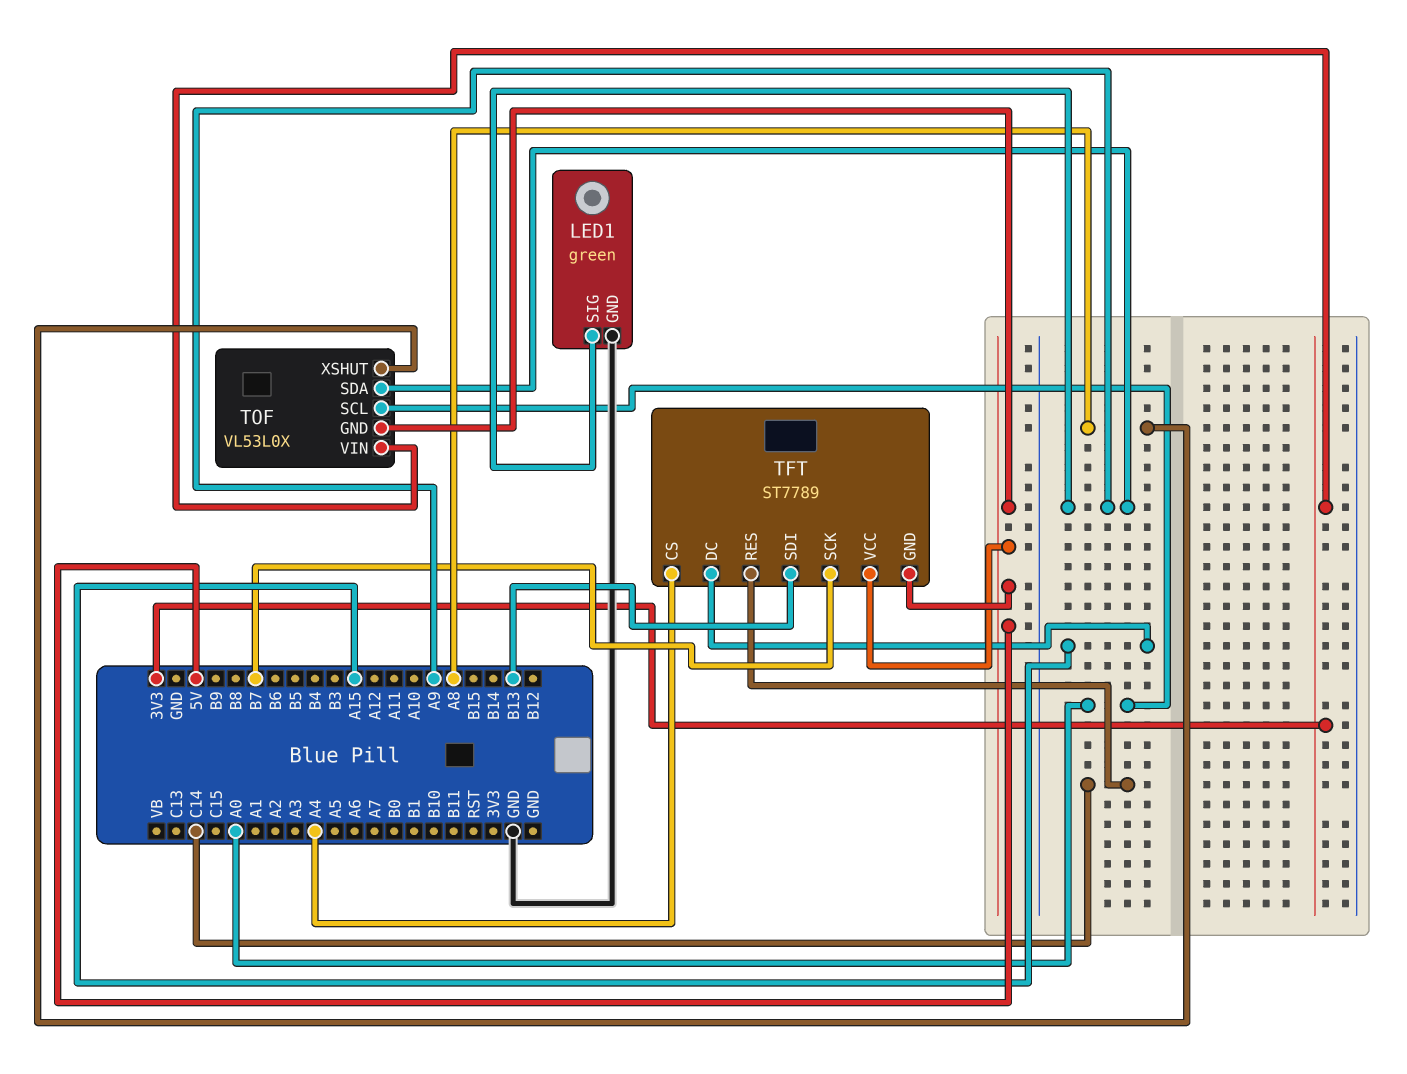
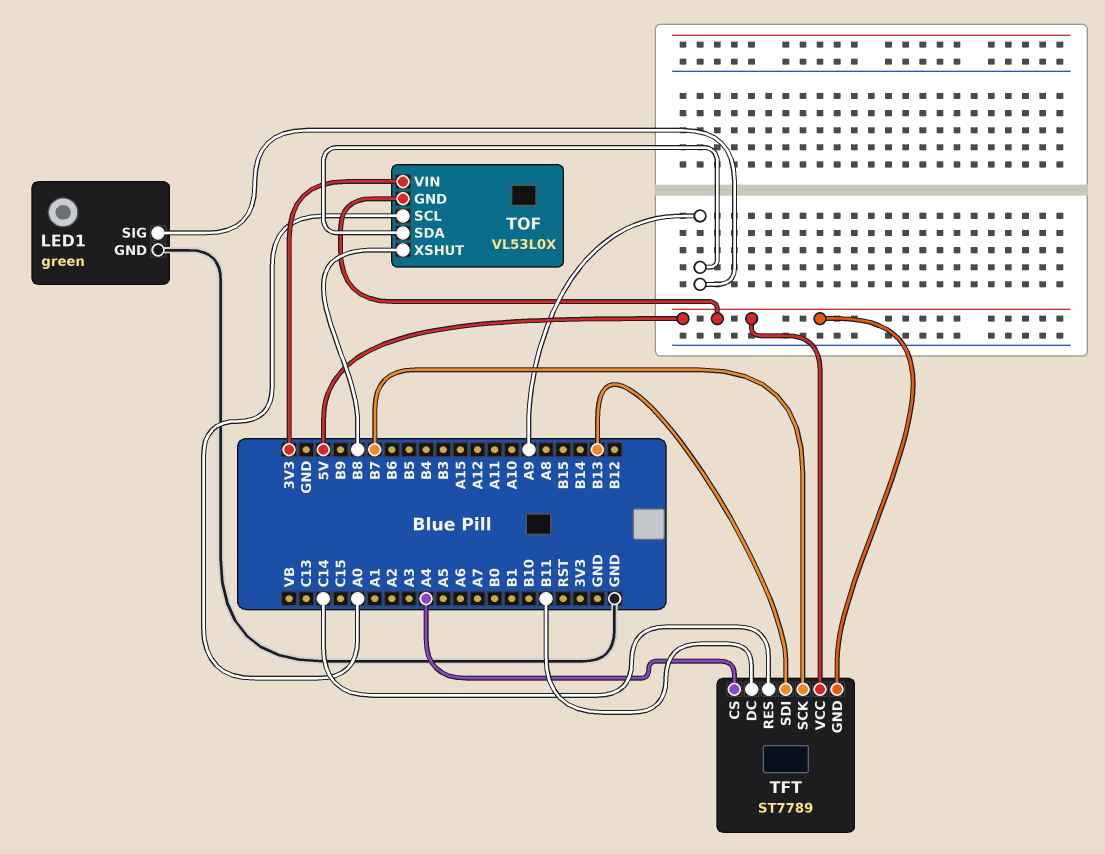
TFT pin DC: A15 -> B11
TOF pin XSHUT: A8 -> B8

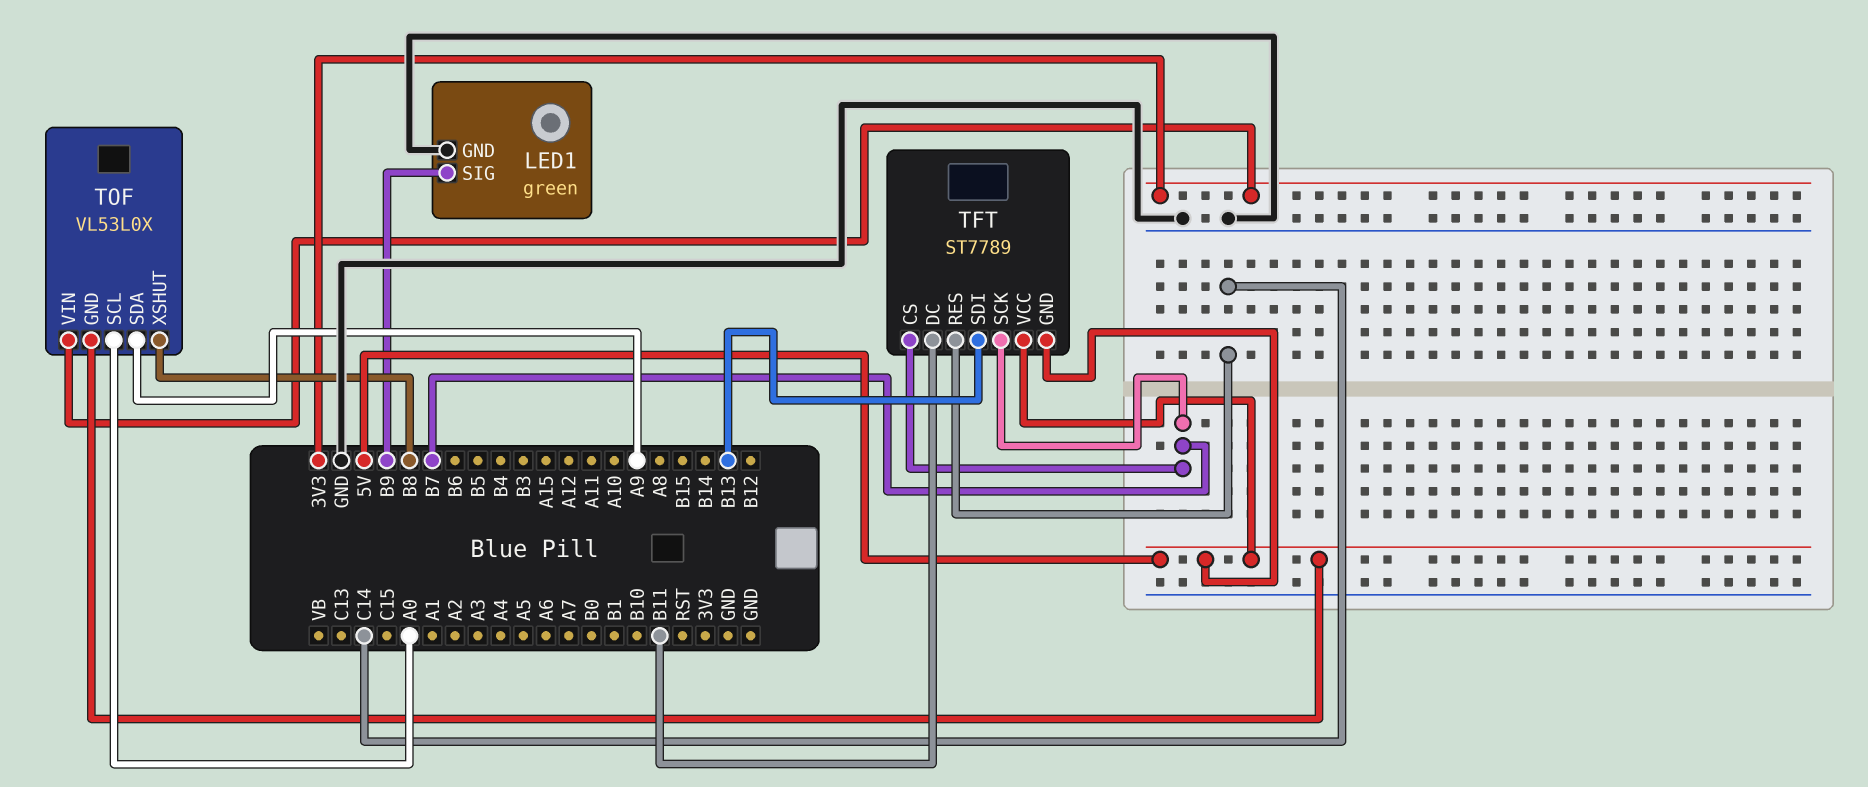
LED1 pin SIG: A9 -> B9
TFT pin CS: A4 -> B7

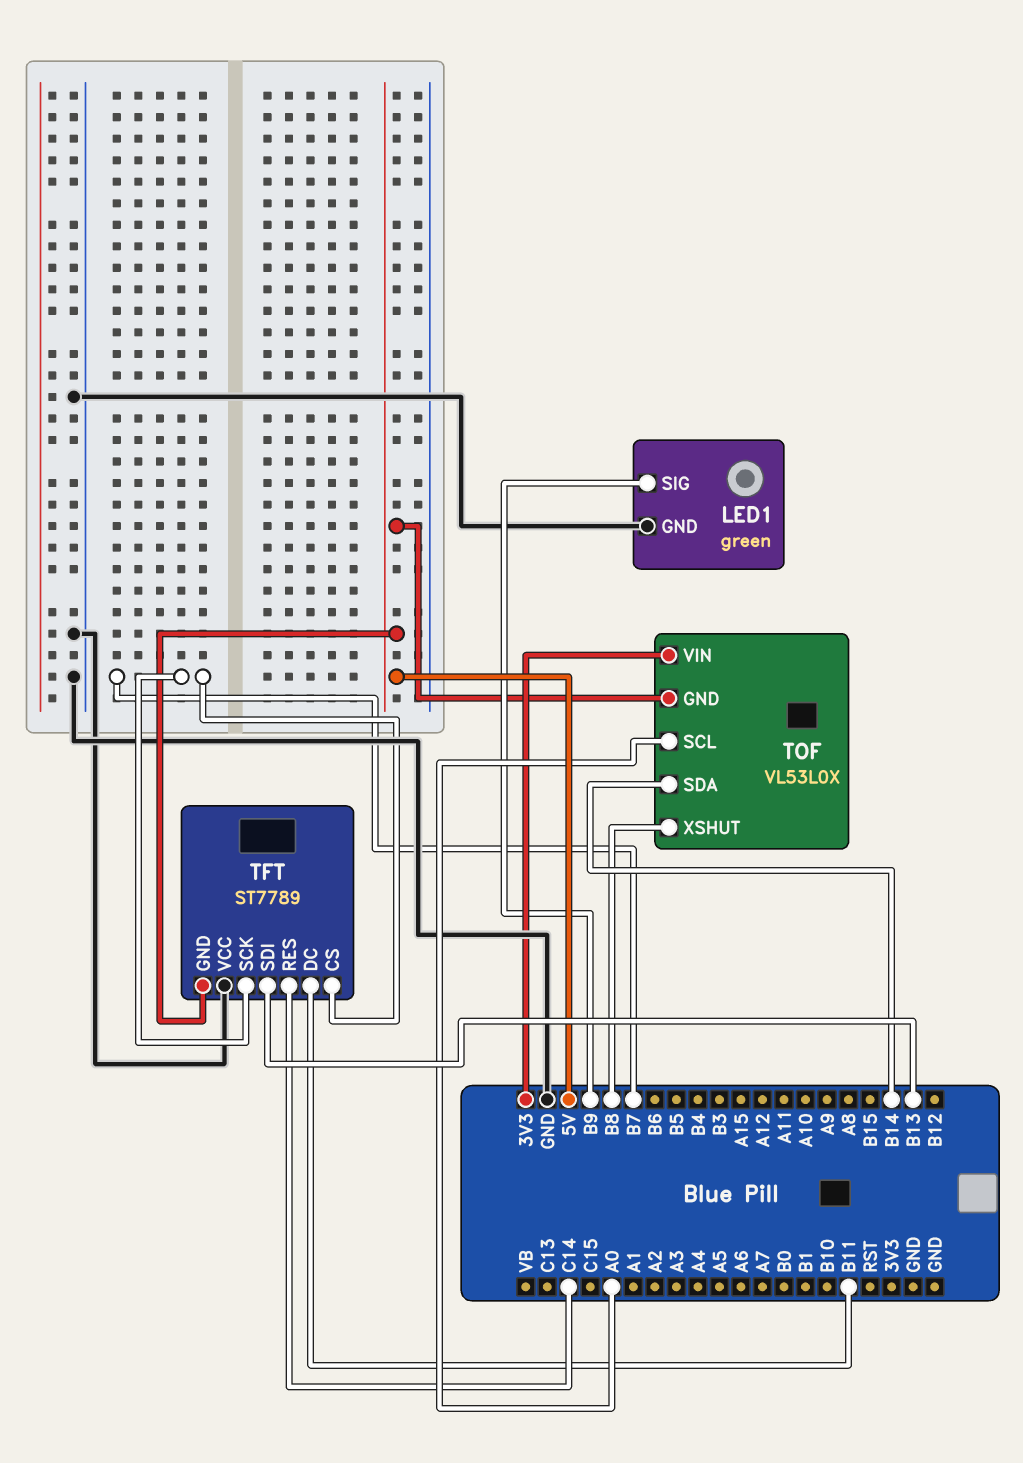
TFT pin VCC: 5V -> GND
TOF pin SDA: A9 -> B14

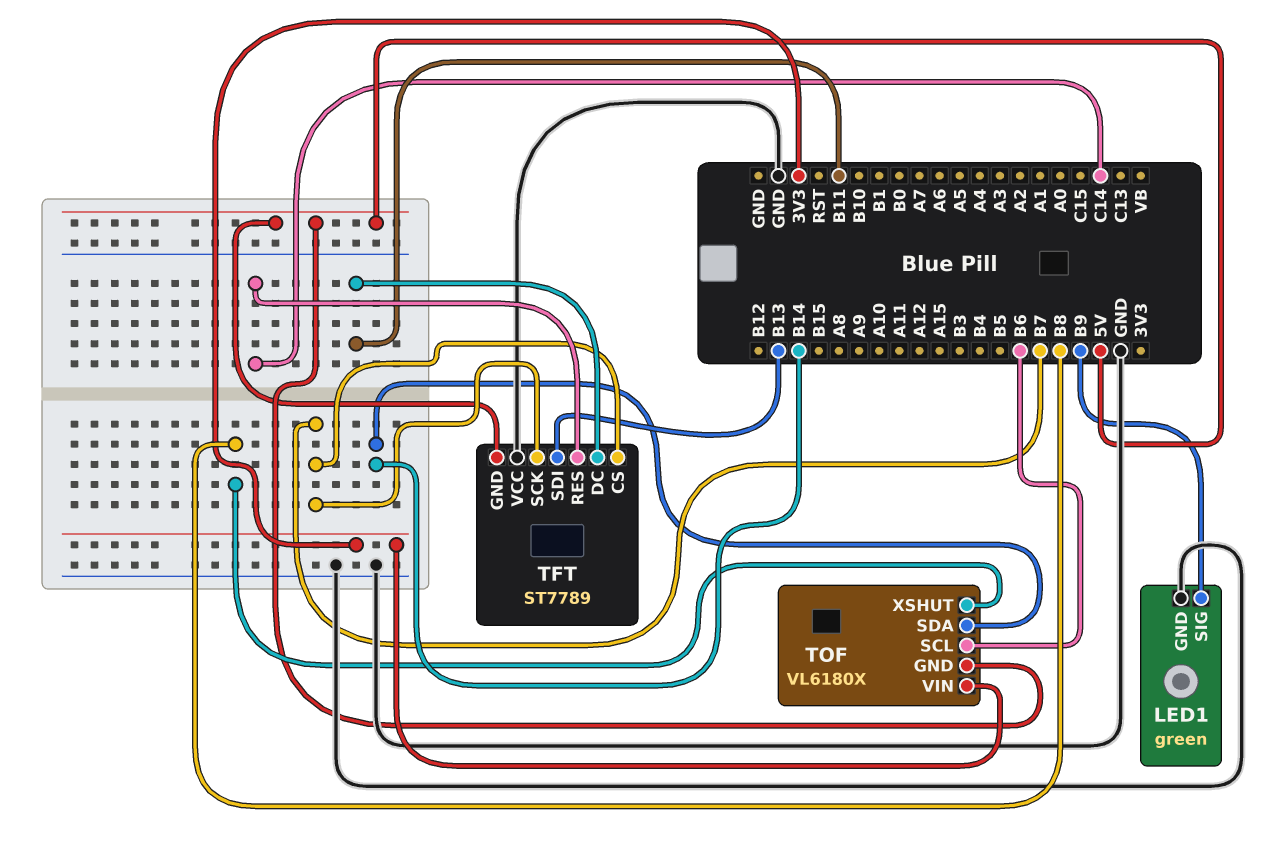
TOF: VL53L0X -> VL6180X
TOF pin SCL: A0 -> B6

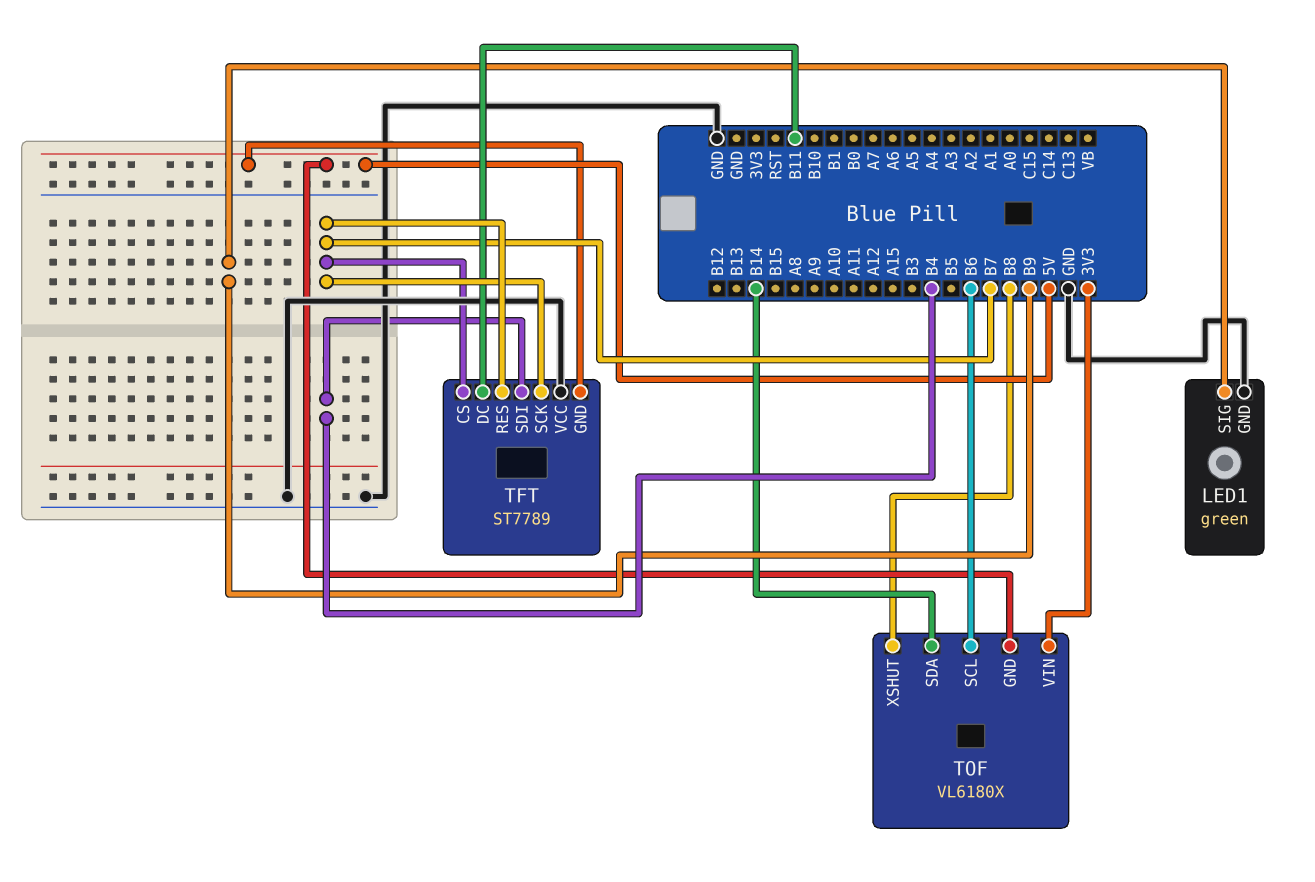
TFT pin RES: C14 -> B7
TFT pin SDI: B13 -> B4

